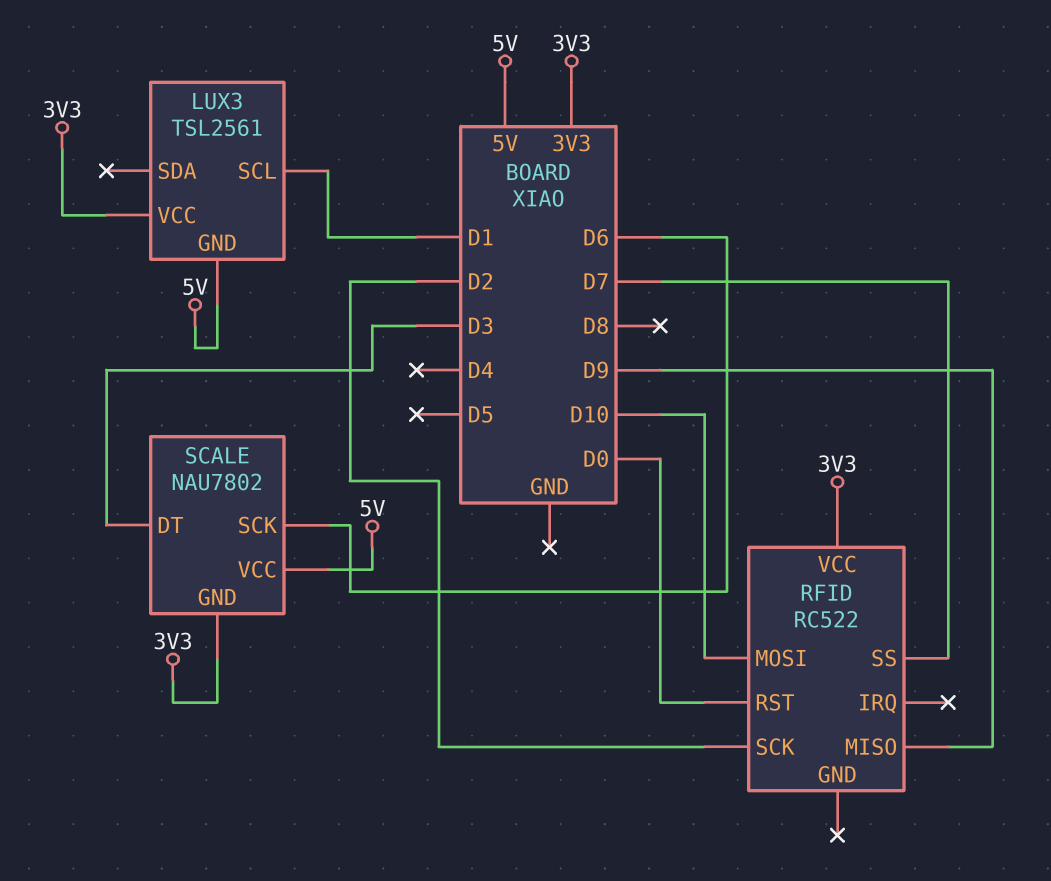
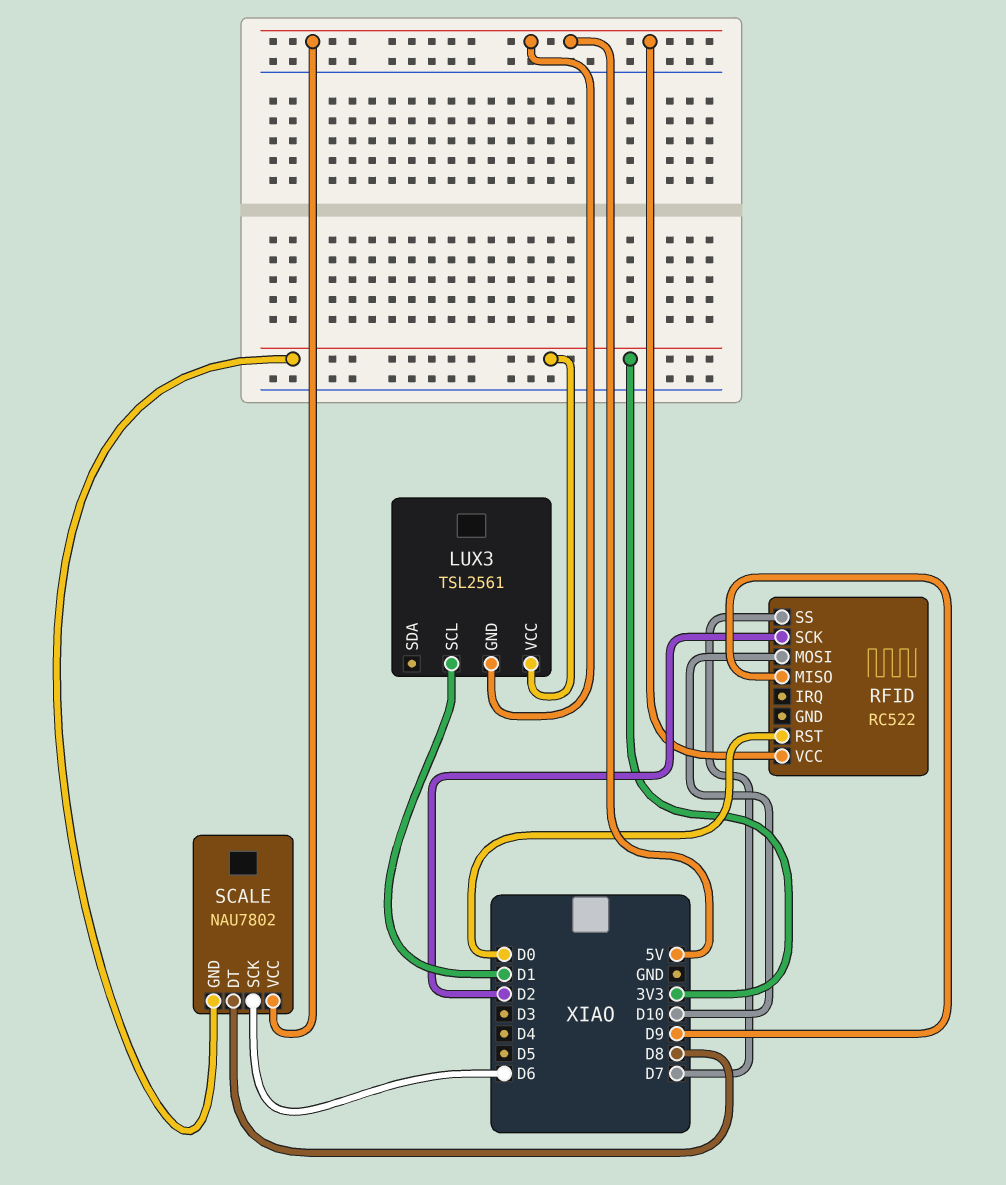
RFID pin VCC: 3V3 -> 5V
SCALE pin DT: D3 -> D8

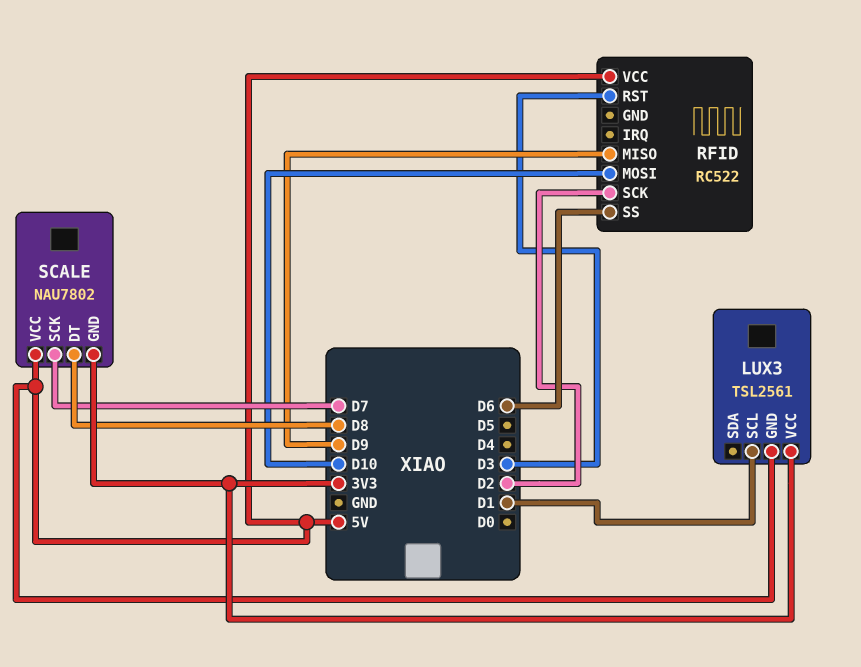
RFID pin RST: D0 -> D3
RFID pin SS: D7 -> D6
SCALE pin SCK: D6 -> D7

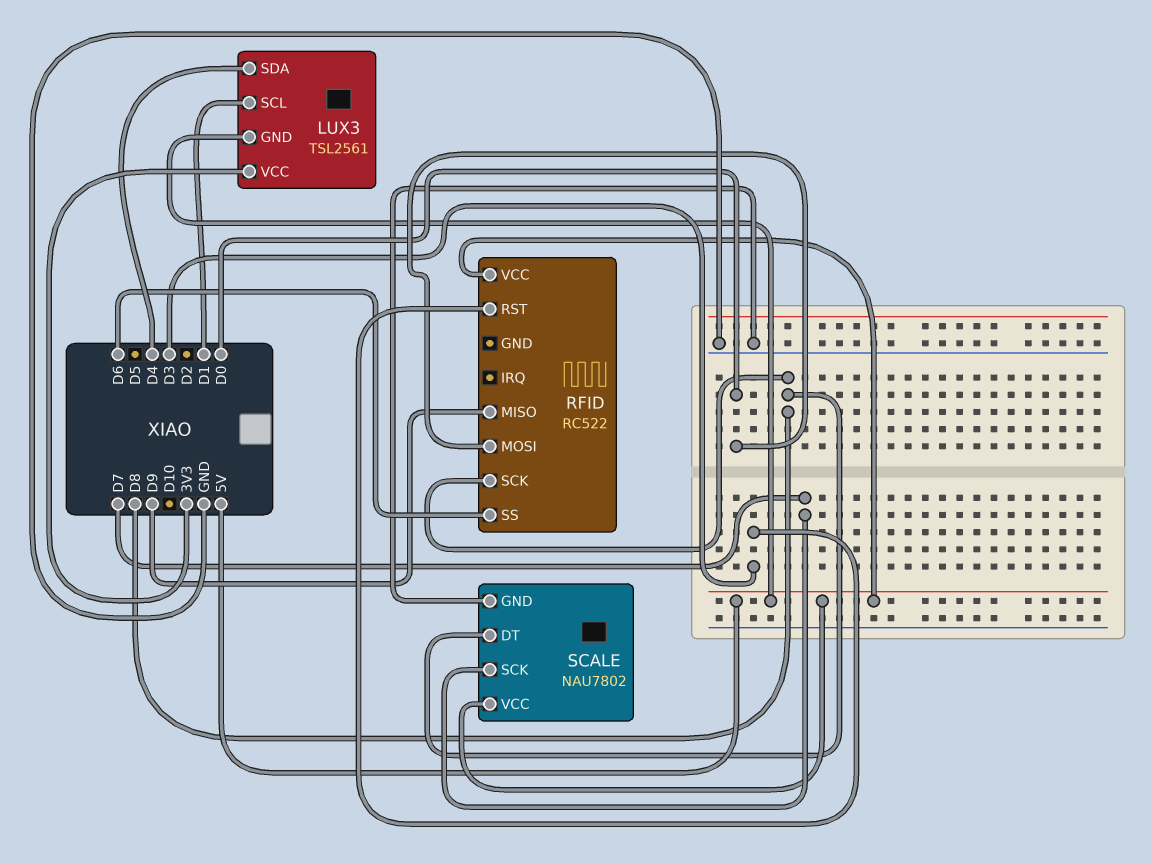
LUX3 pin SDA: none -> D4
RFID pin MOSI: D10 -> D0
RFID pin SCK: D2 -> D8
SCALE pin GND: 3V3 -> GND

